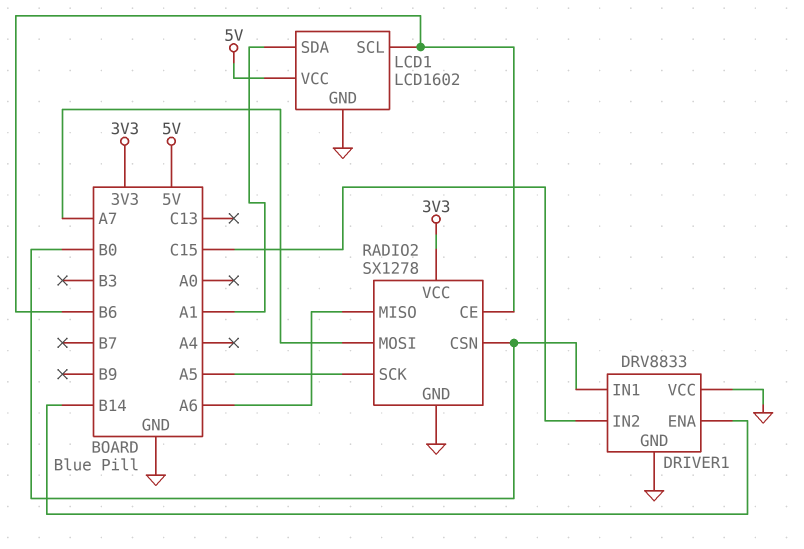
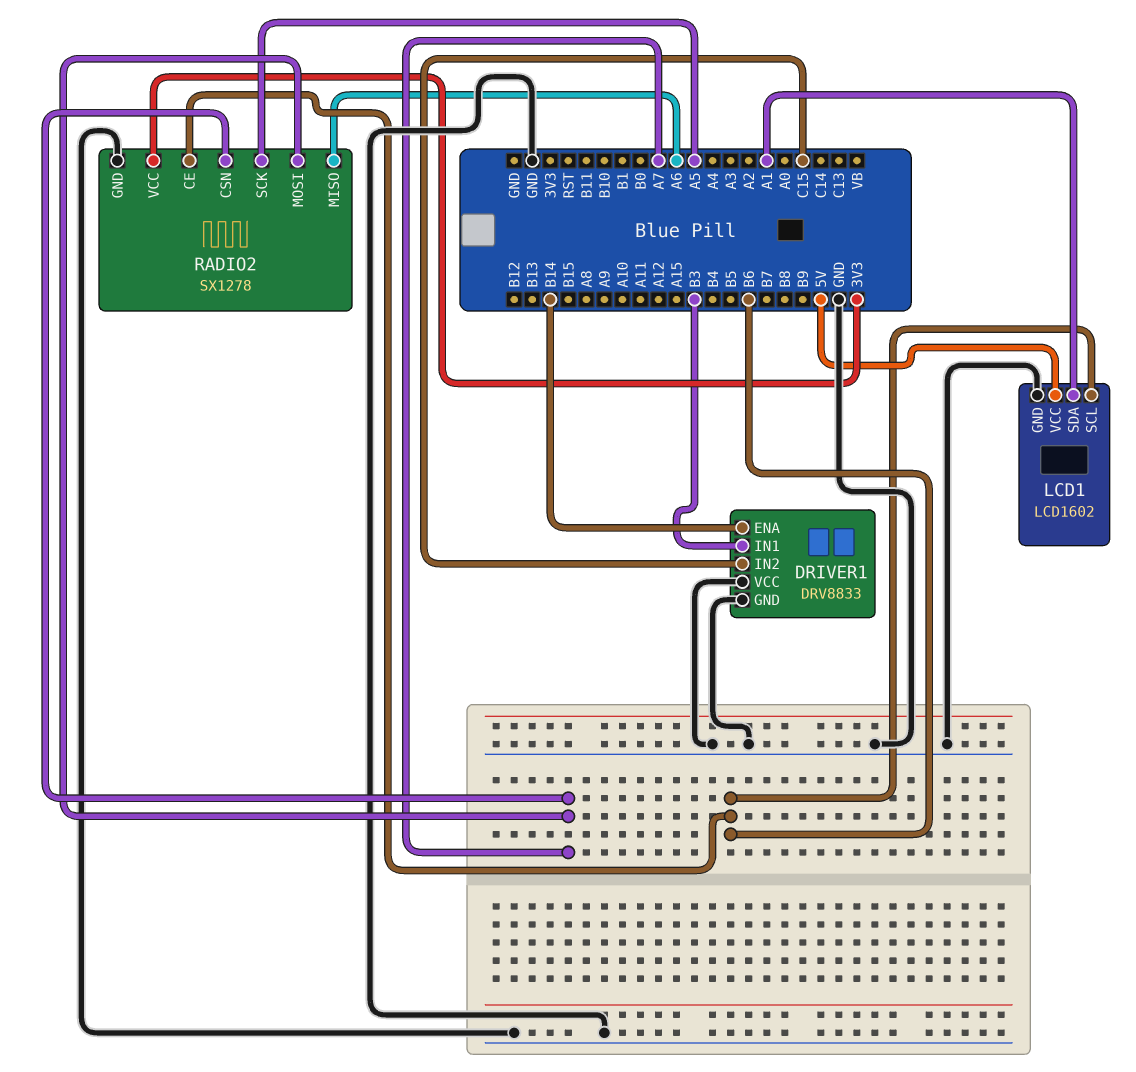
DRIVER1 pin IN1: B0 -> B3
RADIO2 pin CSN: B0 -> A7

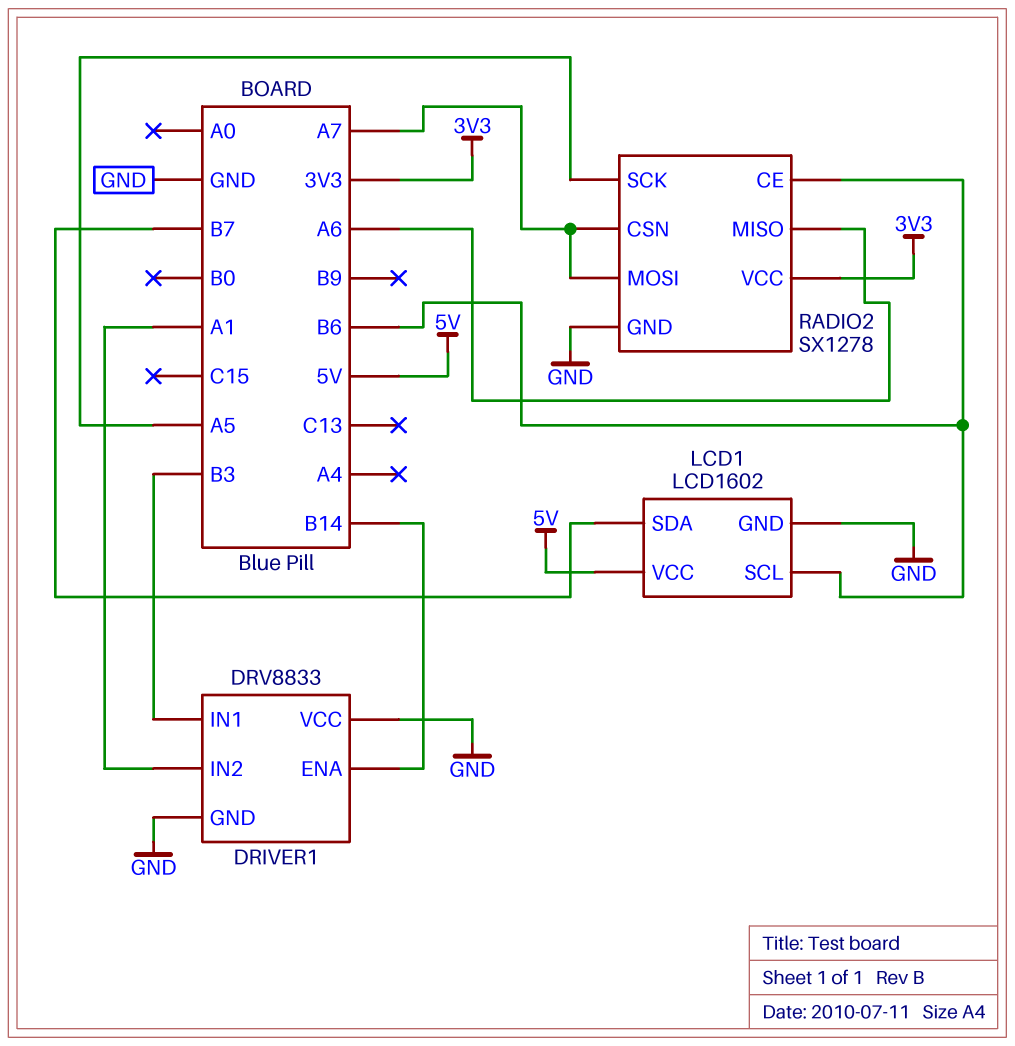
DRIVER1 pin IN2: C15 -> A1
LCD1 pin SDA: A1 -> B7

